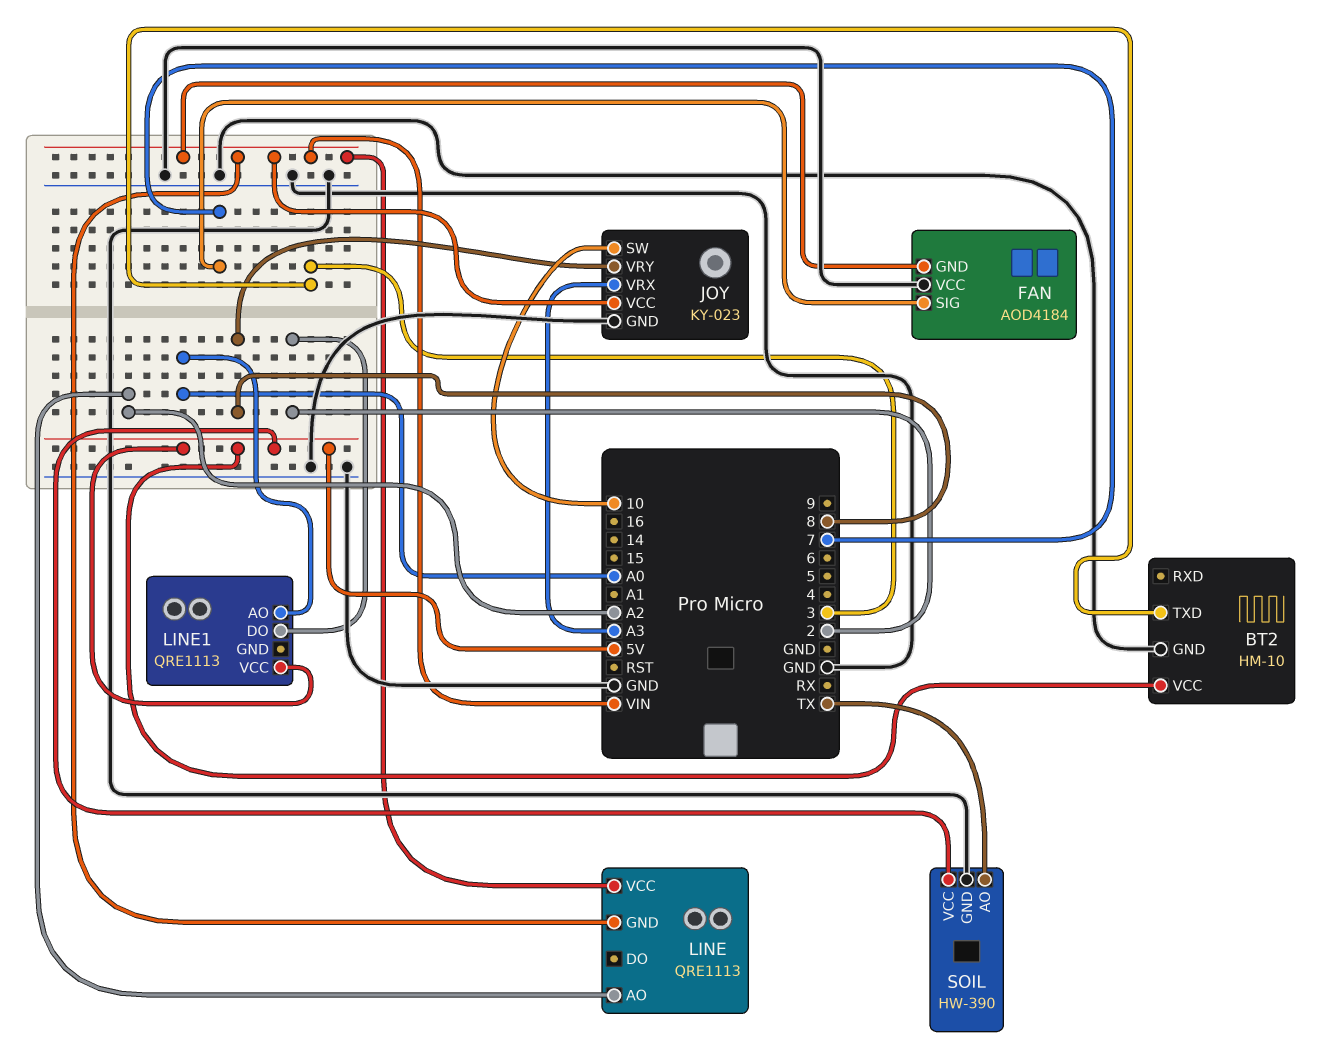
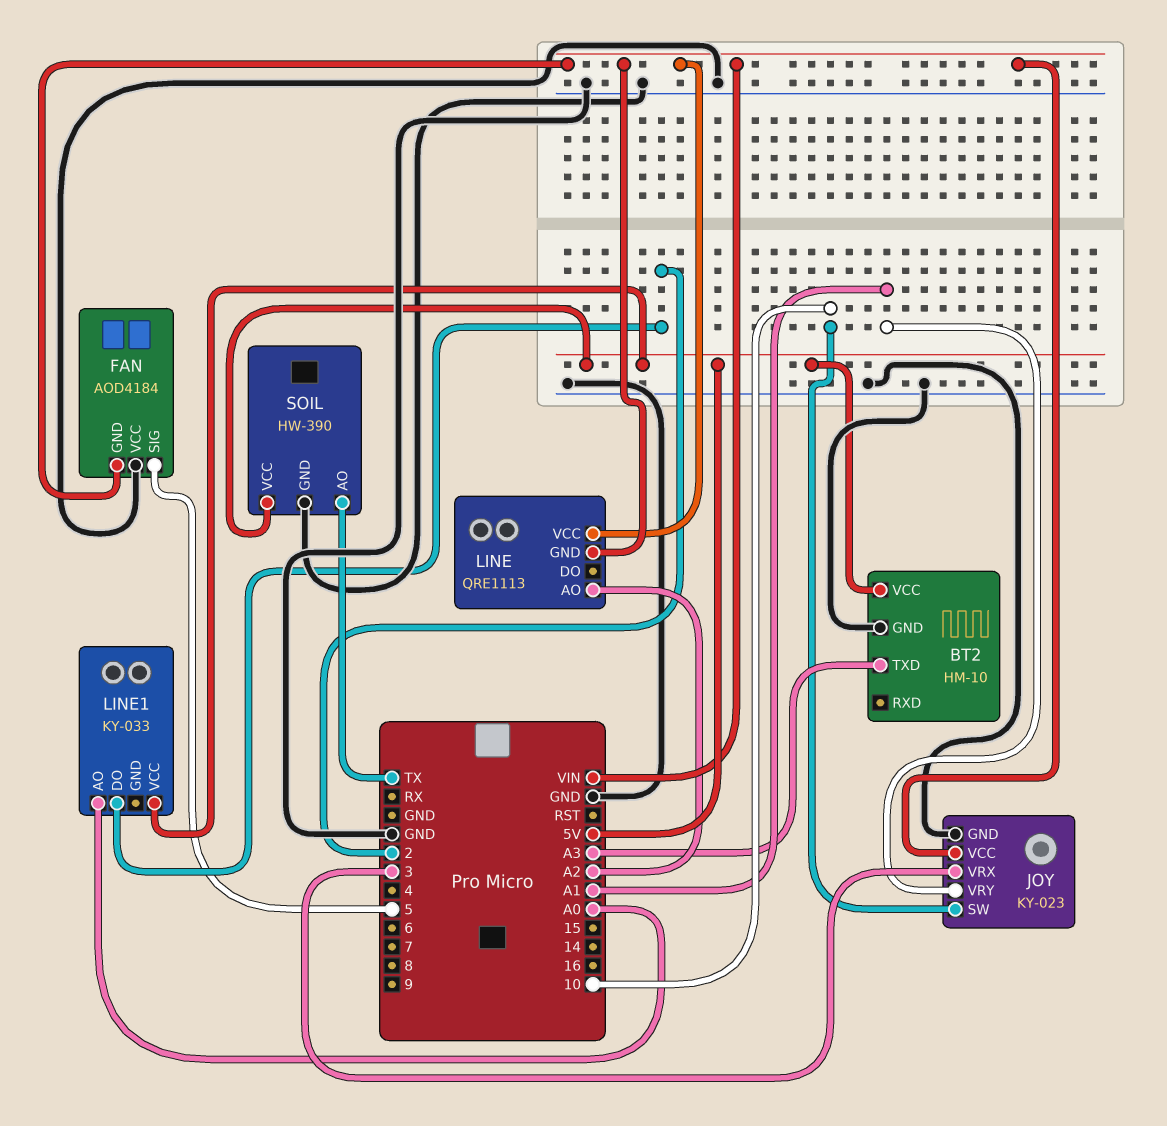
BT2 pin TXD: 3 -> A3
FAN pin SIG: 7 -> 5
JOY pin VRX: A3 -> 3
JOY pin VRY: 8 -> A1
LINE1: QRE1113 -> KY-033

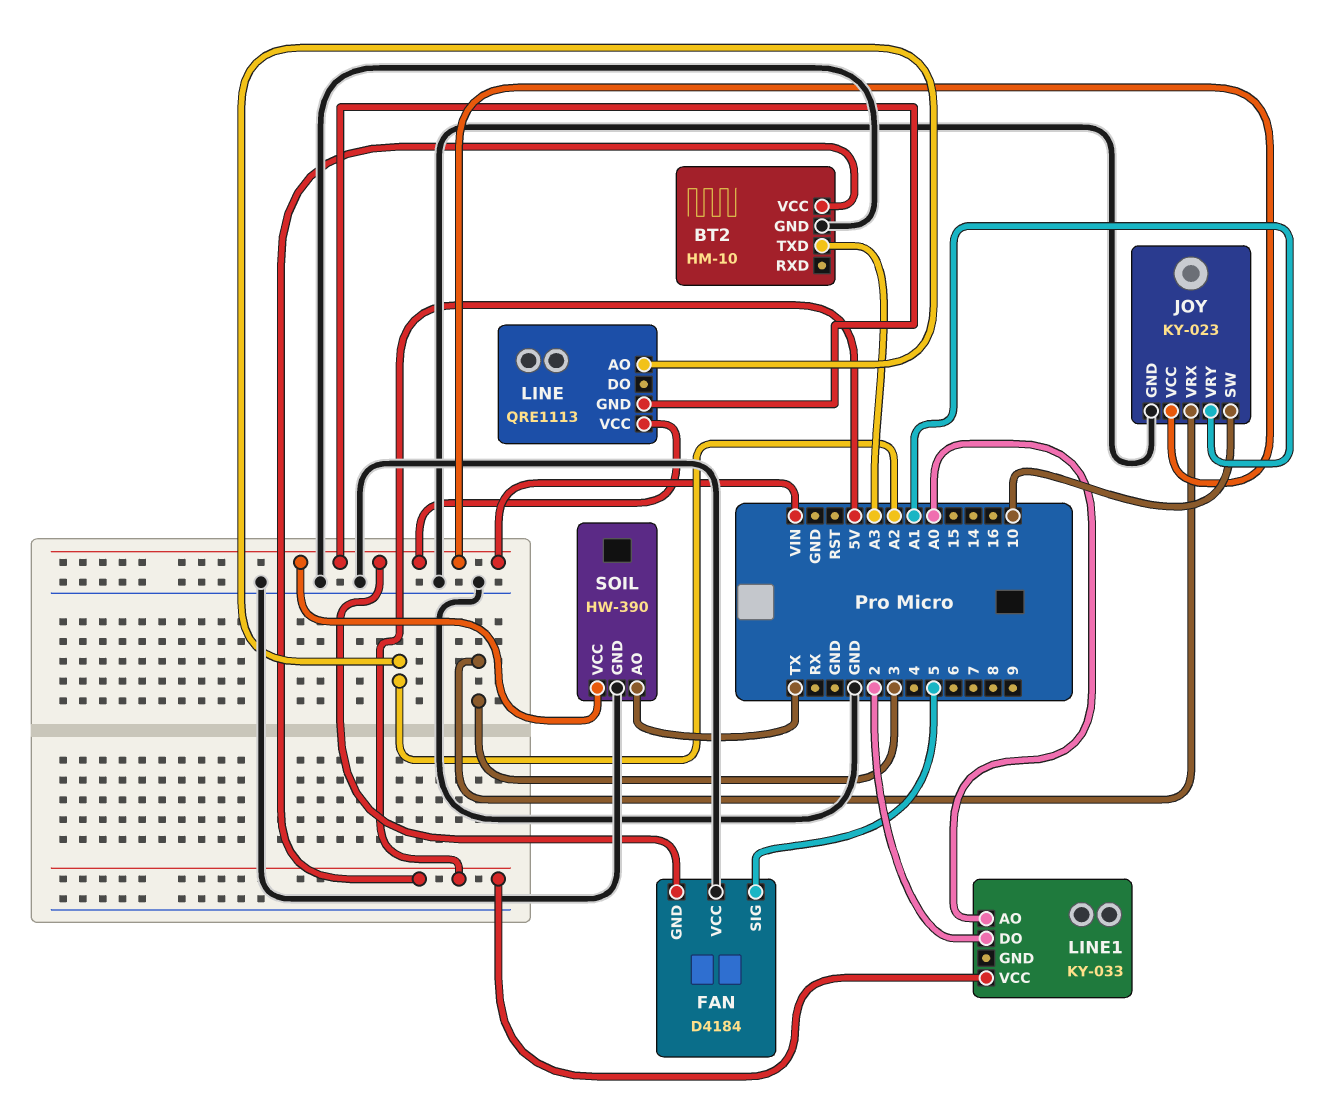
FAN: AOD4184 -> D4184
SOIL pin VCC: 5V -> VIN

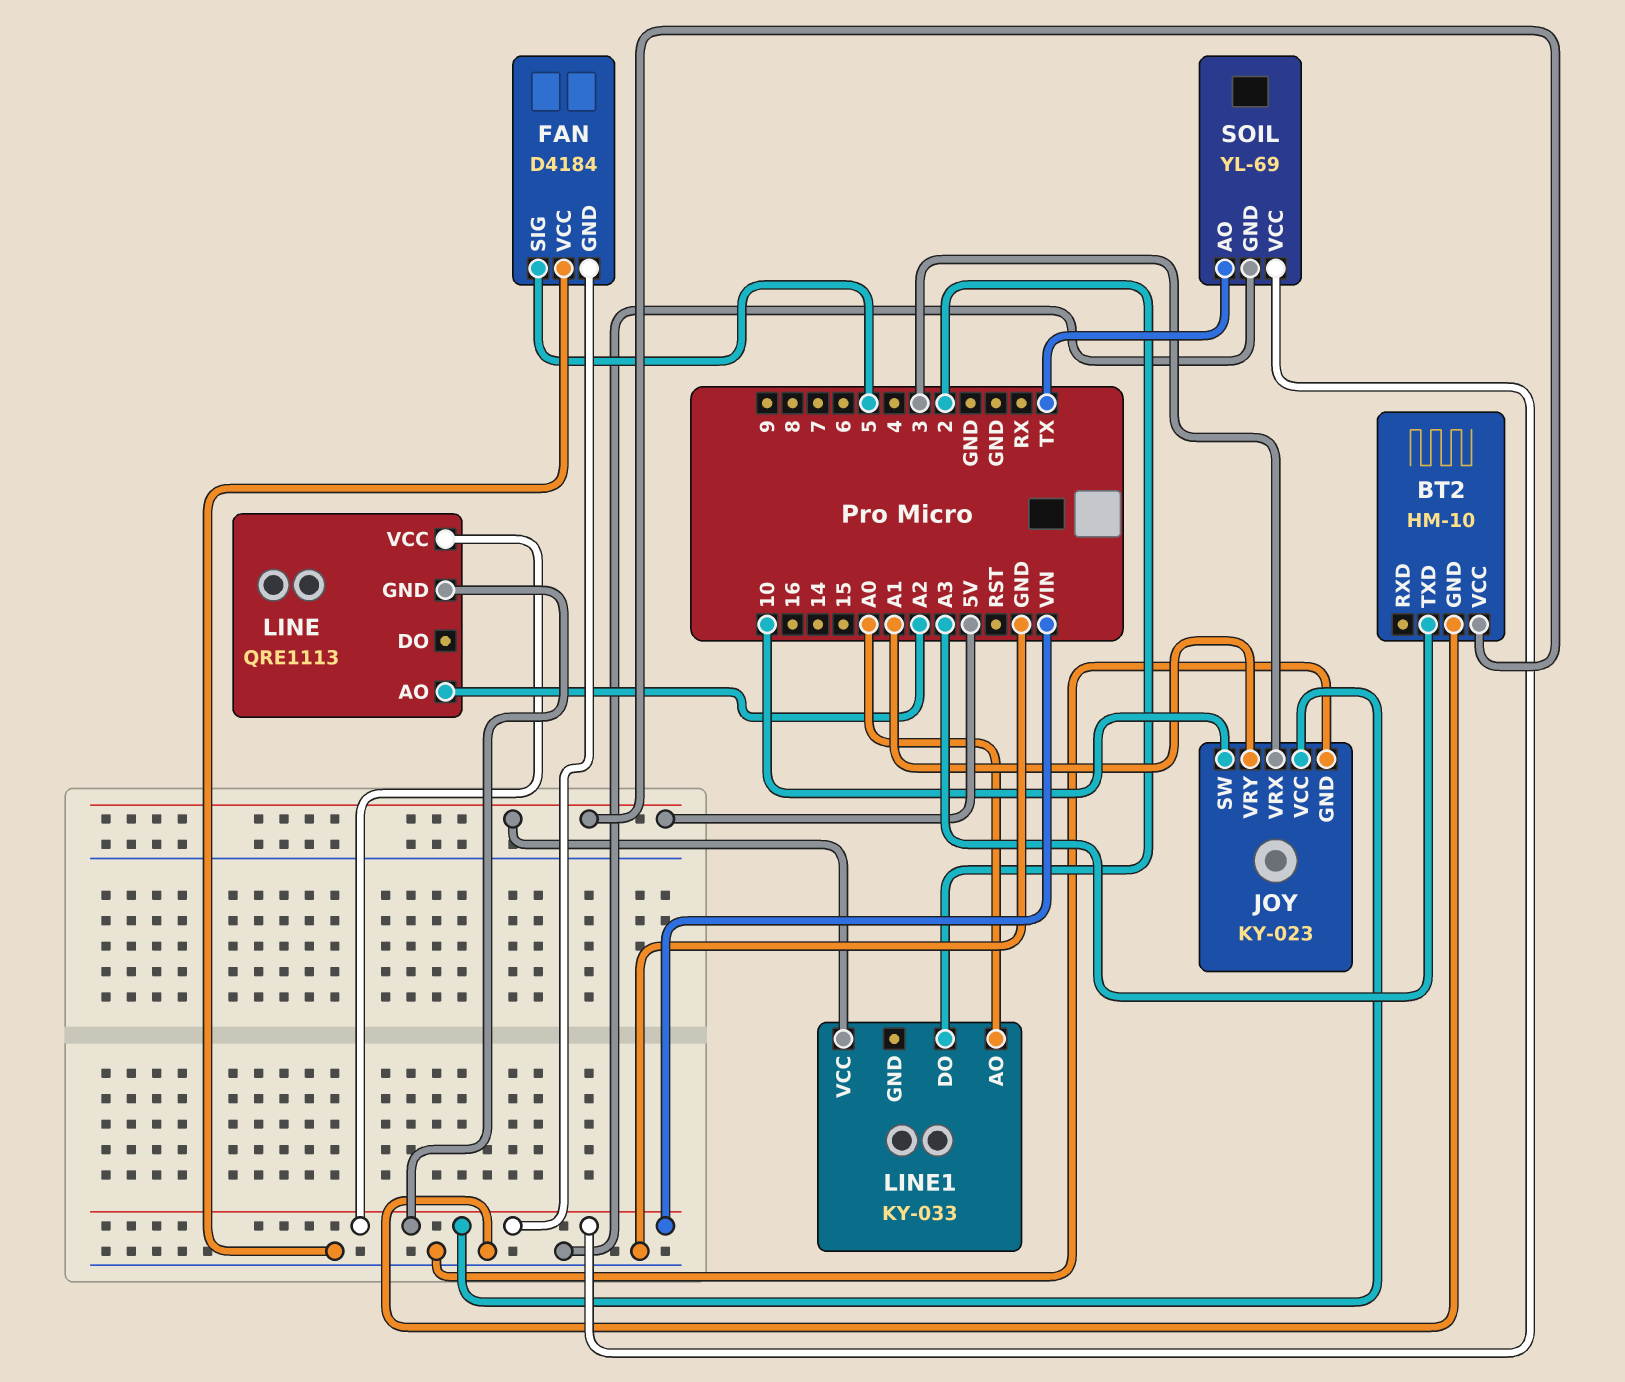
SOIL: HW-390 -> YL-69

